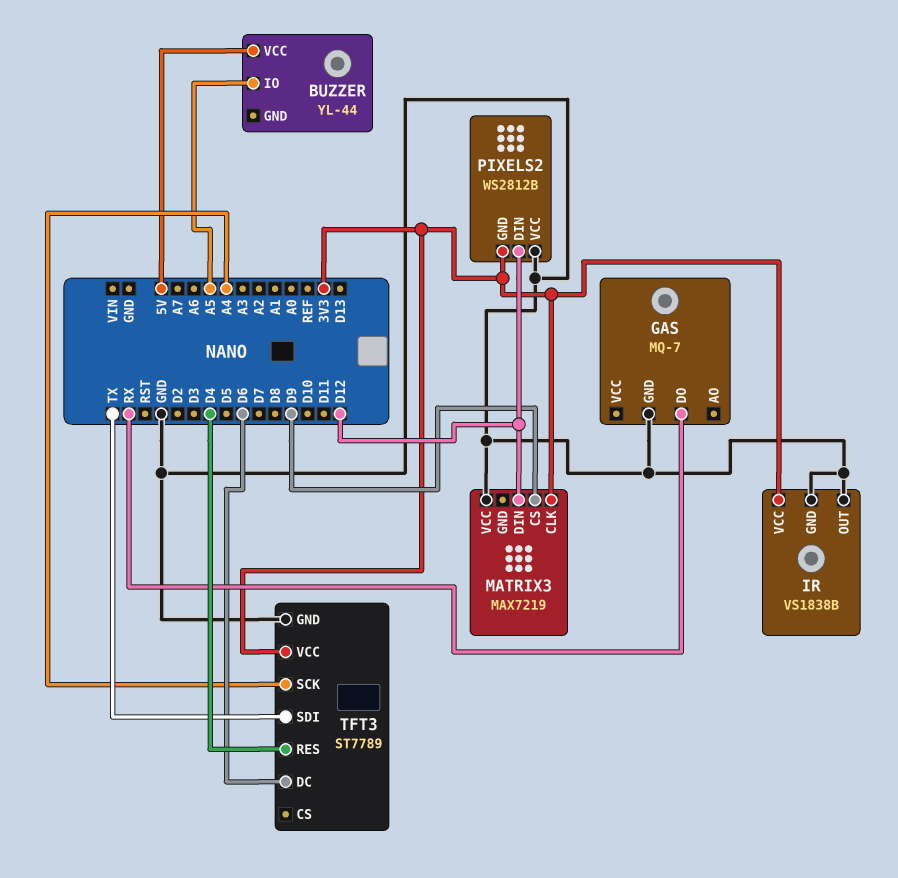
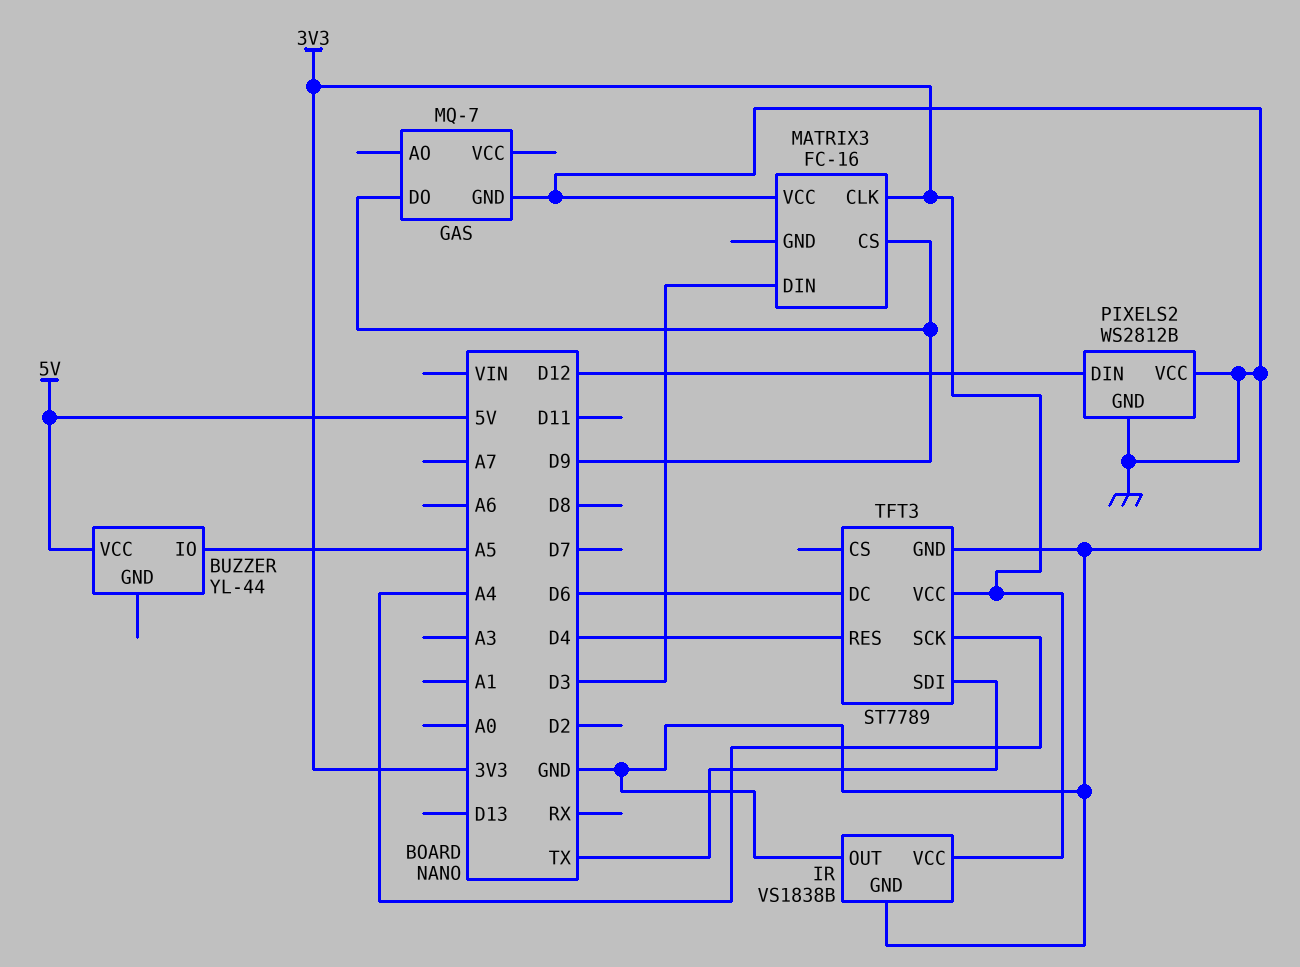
GAS pin DO: RX -> D9
MATRIX3: MAX7219 -> FC-16
MATRIX3 pin DIN: D12 -> D3
PIXELS2 pin GND: 3V3 -> GND

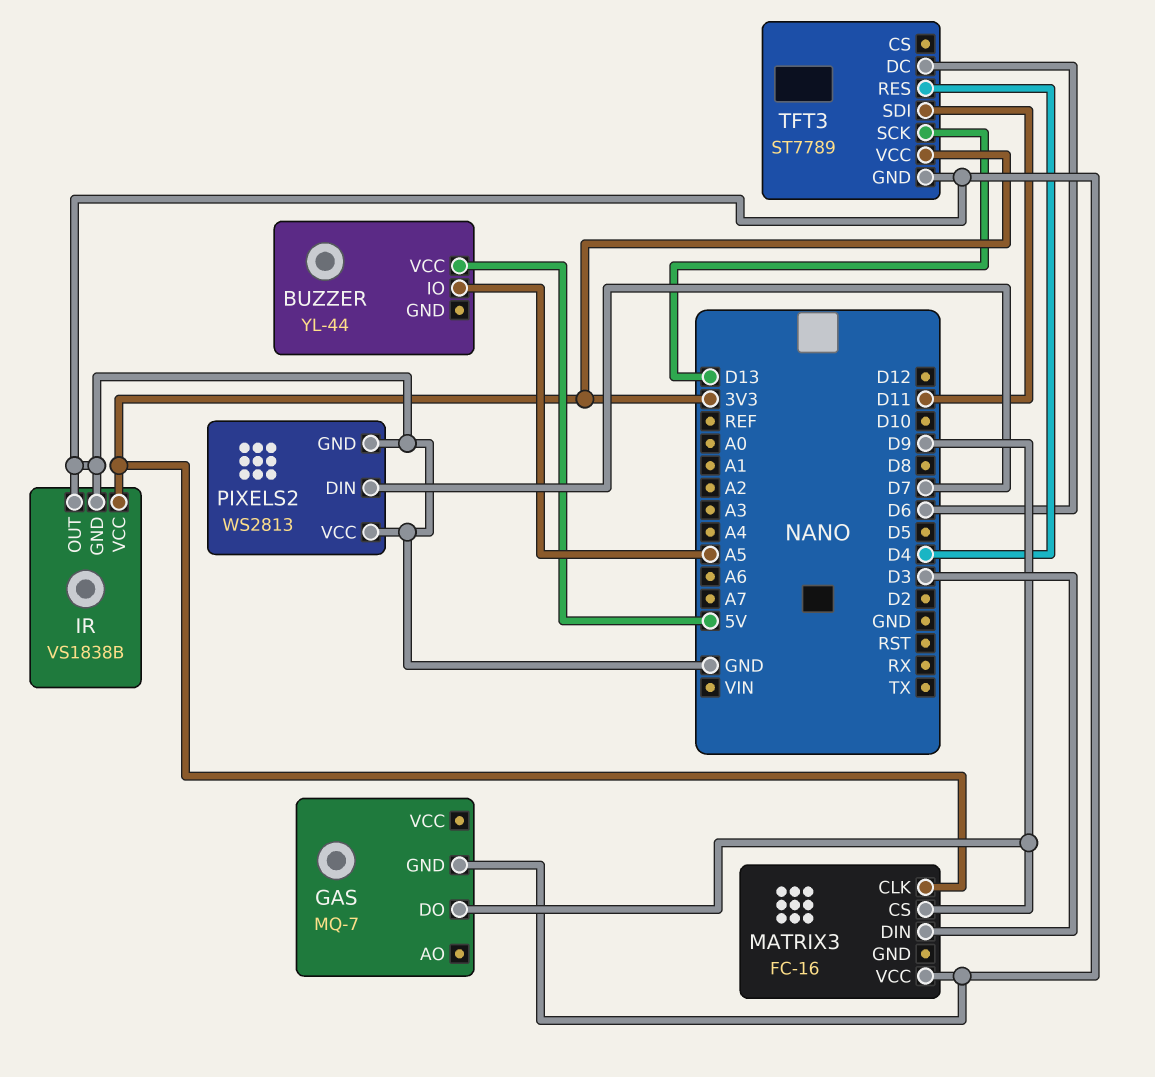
PIXELS2: WS2812B -> WS2813
PIXELS2 pin DIN: D12 -> D7
TFT3 pin SCK: A4 -> D13
TFT3 pin SDI: TX -> D11

